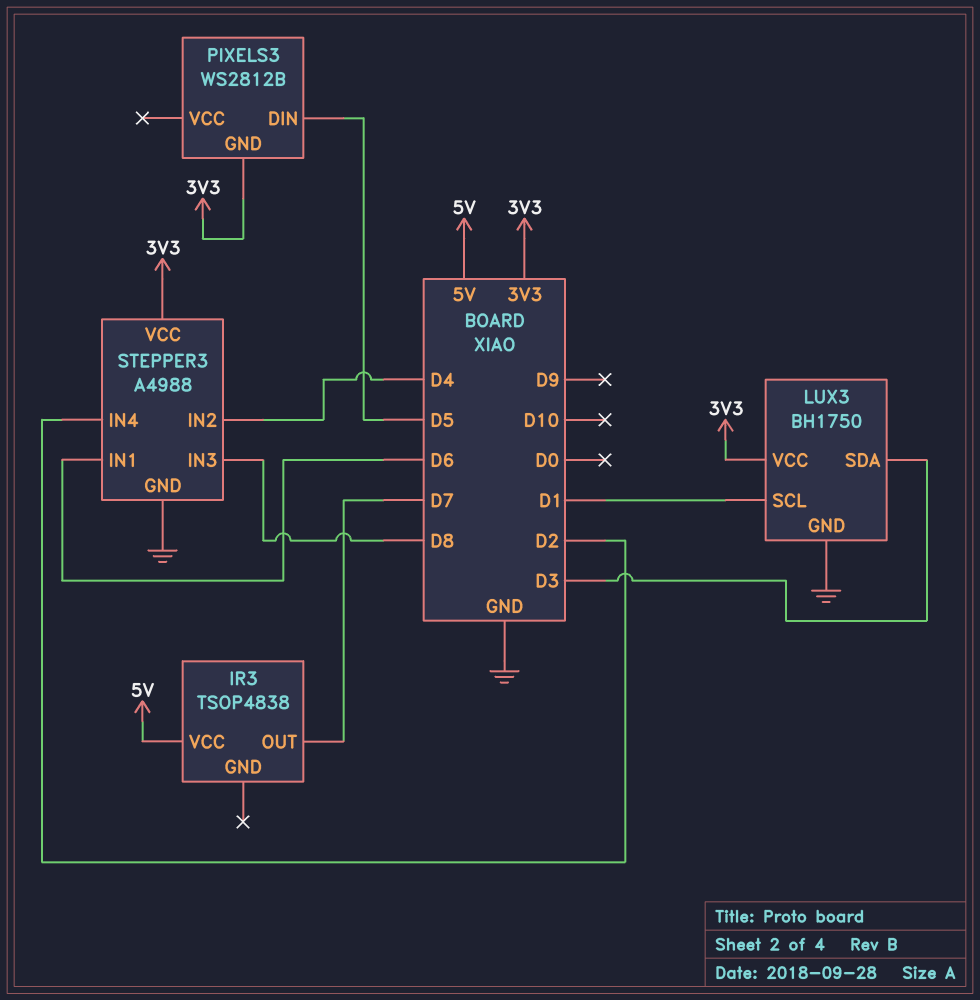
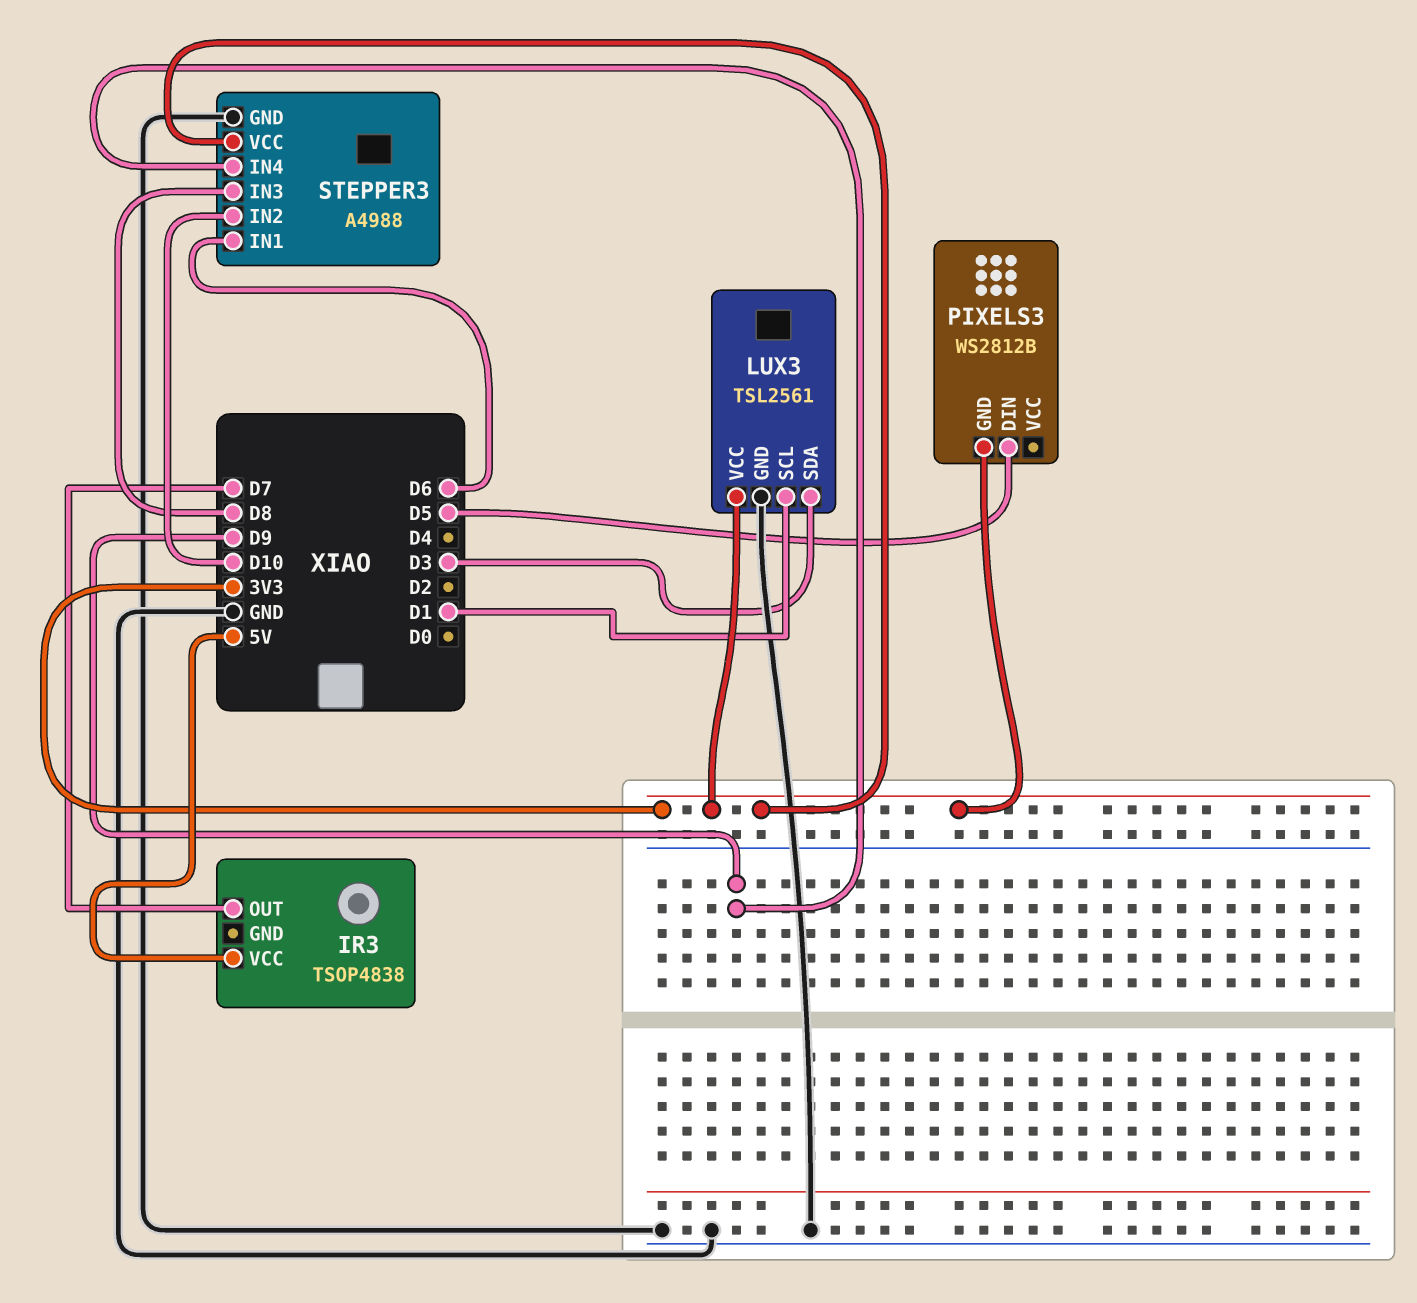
LUX3: BH1750 -> TSL2561
STEPPER3 pin IN2: D4 -> D10
STEPPER3 pin IN4: D2 -> D9

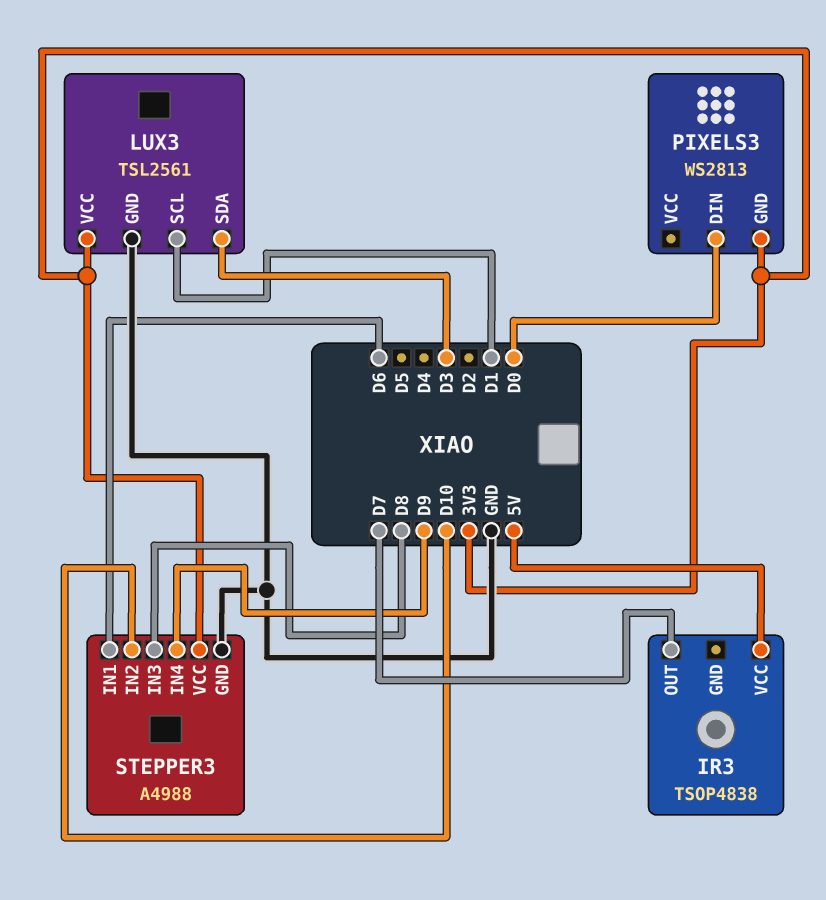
PIXELS3: WS2812B -> WS2813
PIXELS3 pin DIN: D5 -> D0

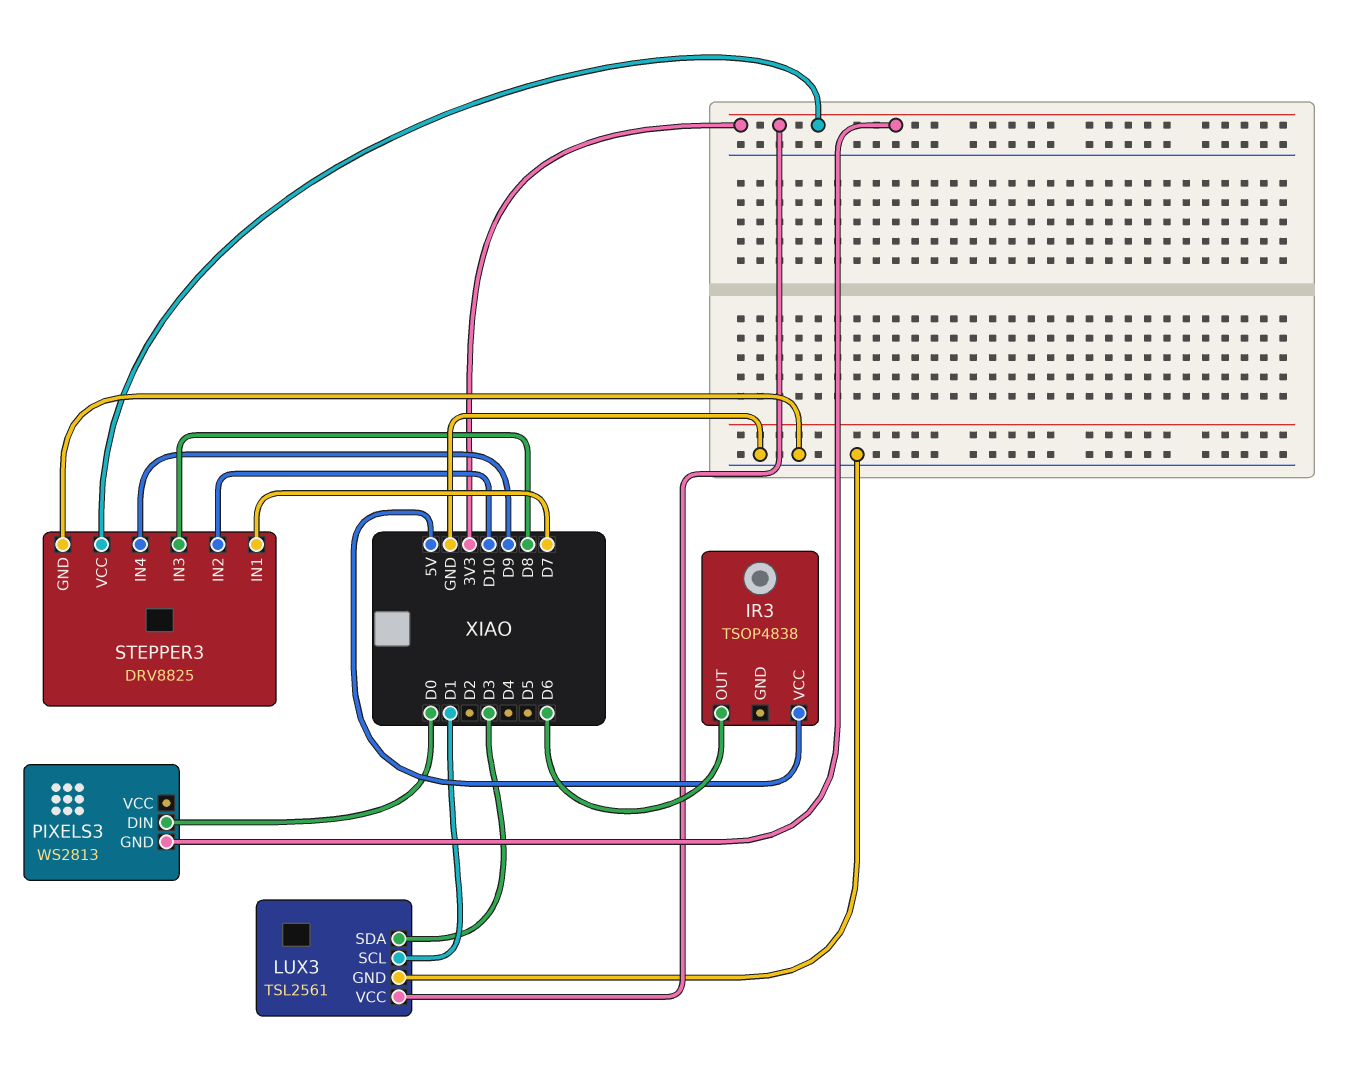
IR3 pin OUT: D7 -> D6
STEPPER3: A4988 -> DRV8825
STEPPER3 pin IN1: D6 -> D7

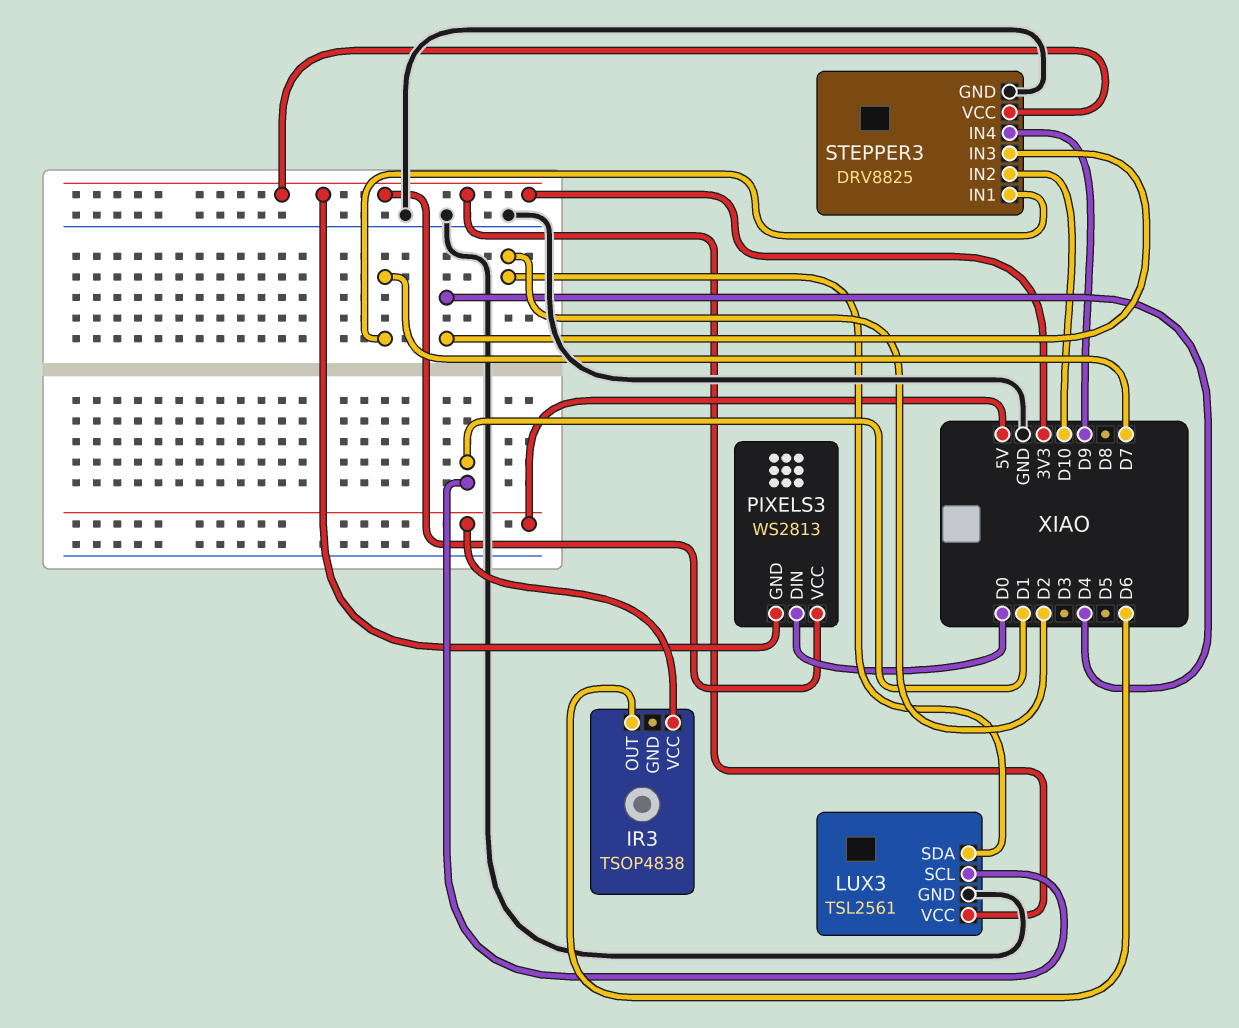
LUX3 pin SDA: D3 -> D2
PIXELS3 pin VCC: none -> 3V3
STEPPER3 pin IN3: D8 -> D4

